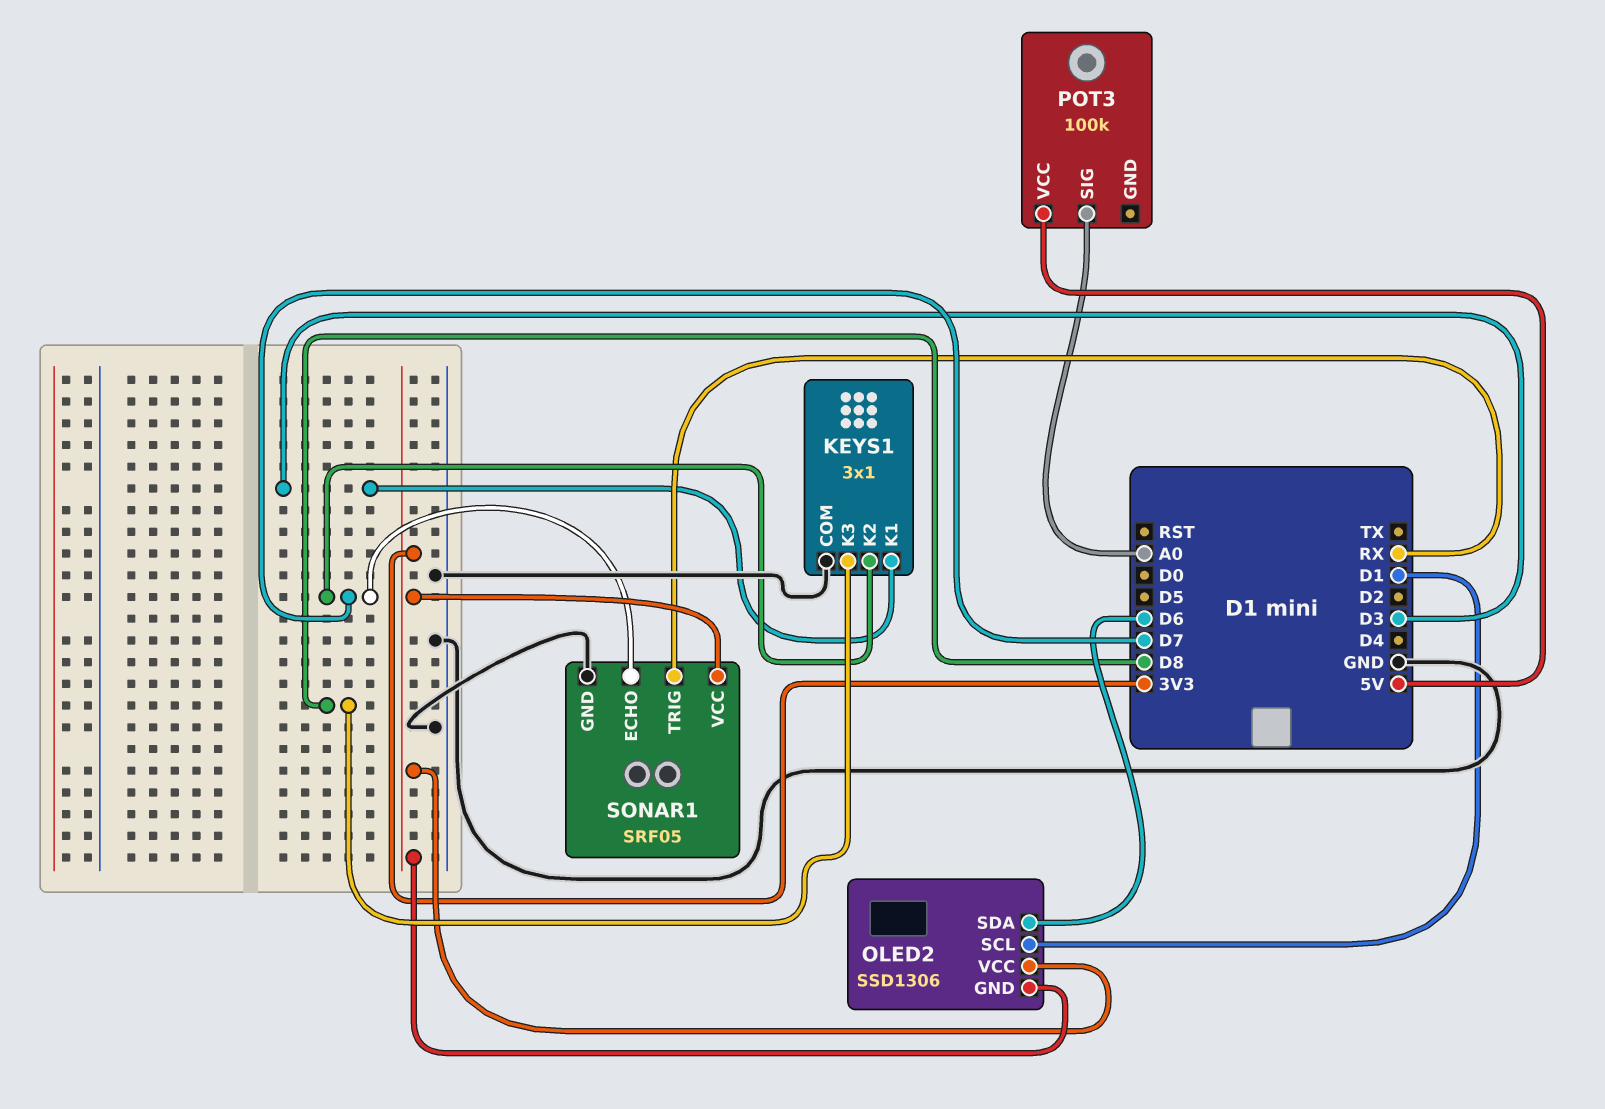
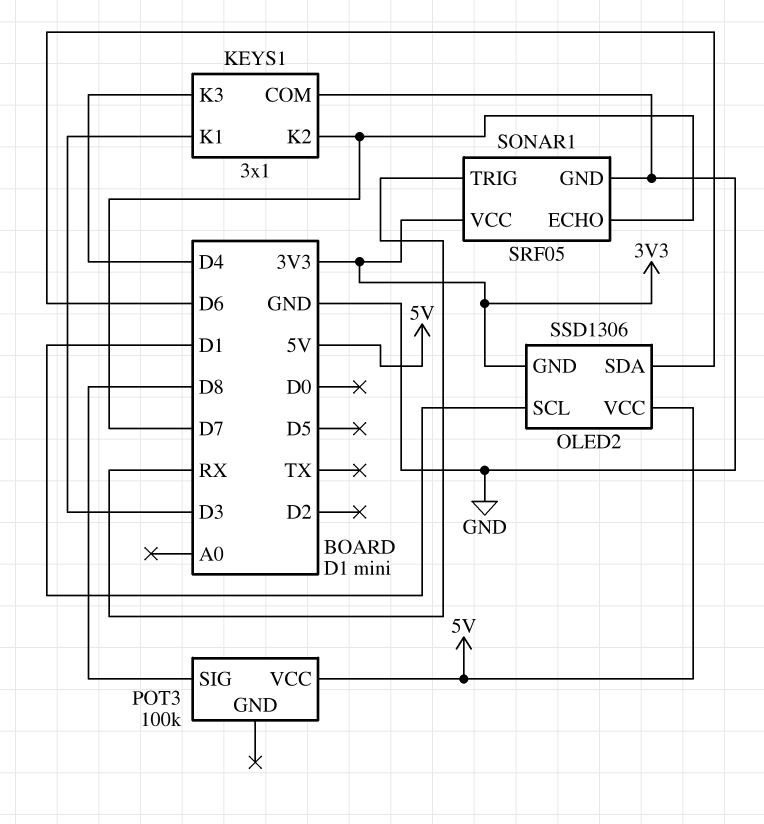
KEYS1 pin K3: D8 -> D4
OLED2 pin VCC: 3V3 -> 5V
POT3 pin SIG: A0 -> D8

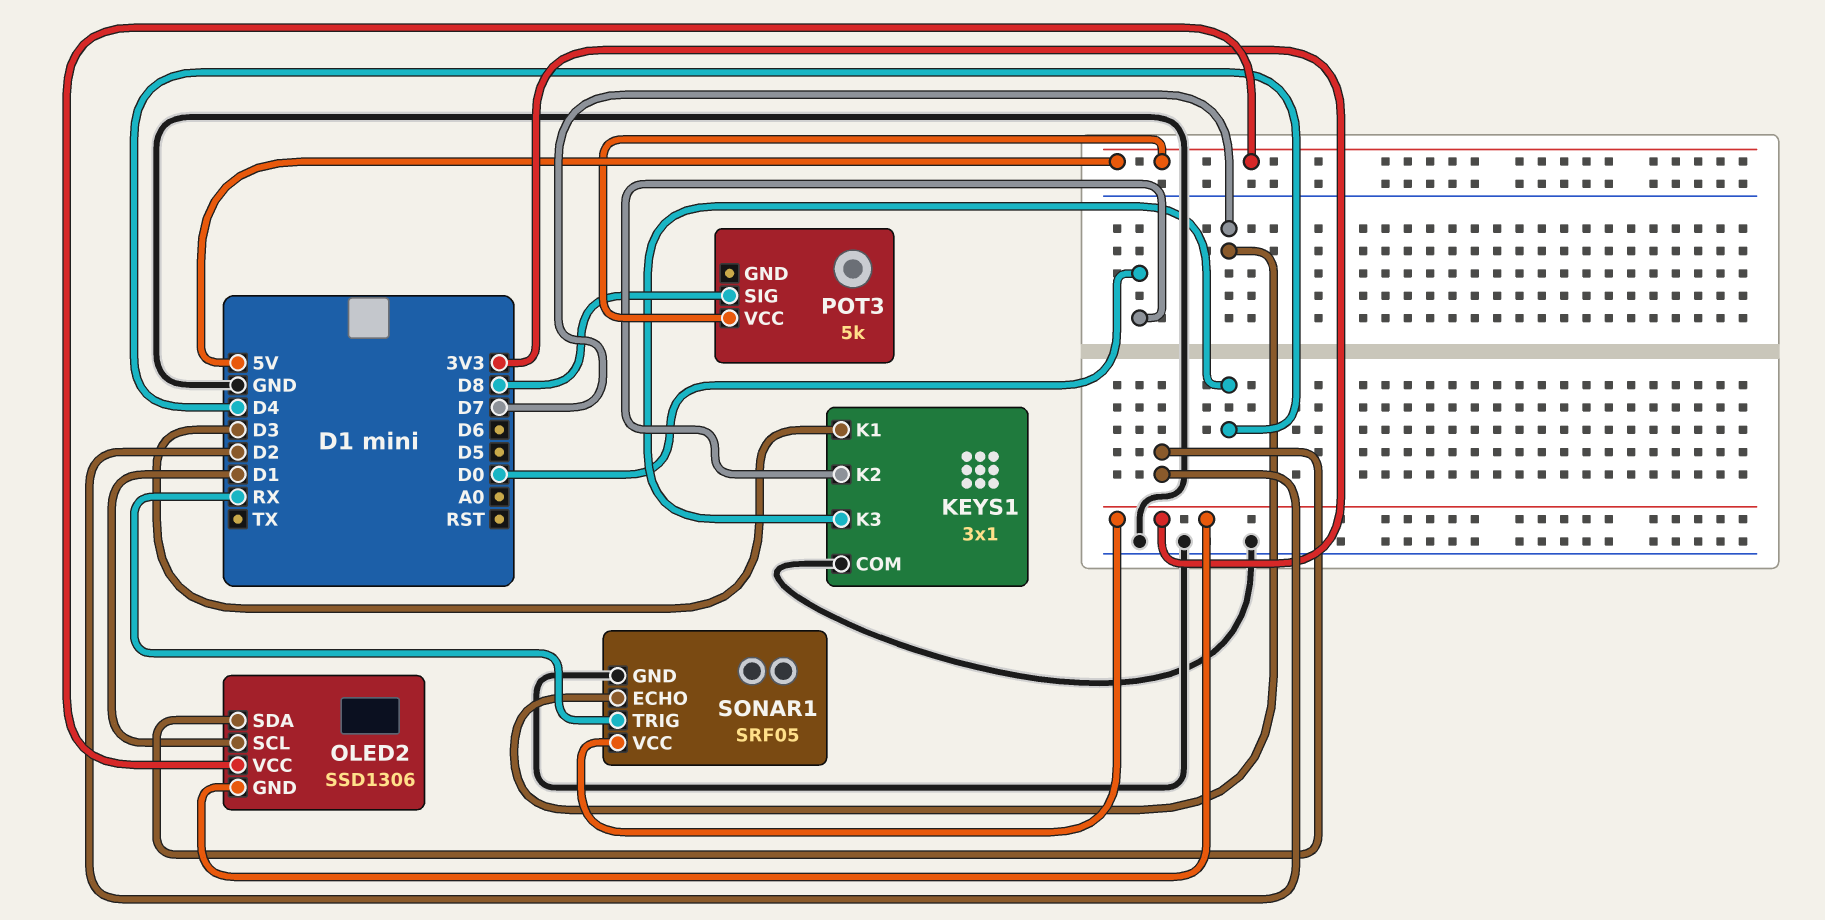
KEYS1 pin K2: D7 -> D0
OLED2 pin SDA: D6 -> D2
POT3: 100k -> 5k

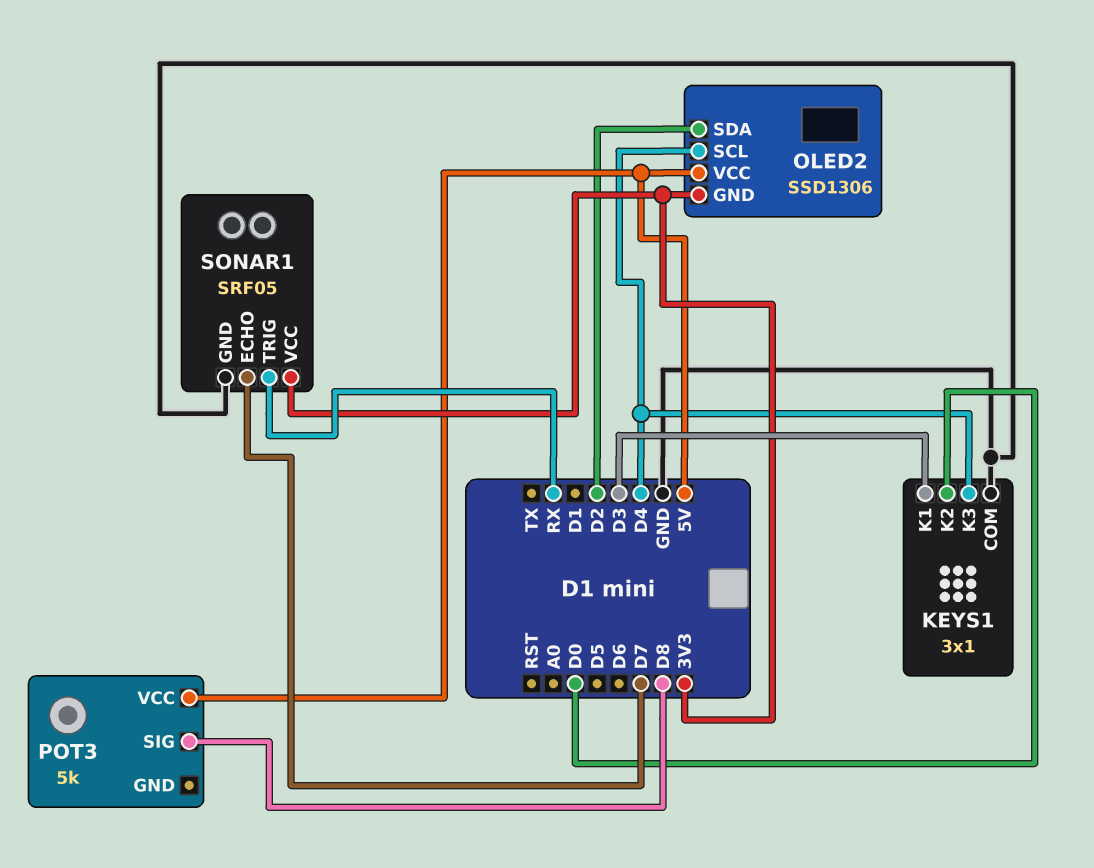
OLED2 pin SCL: D1 -> D4

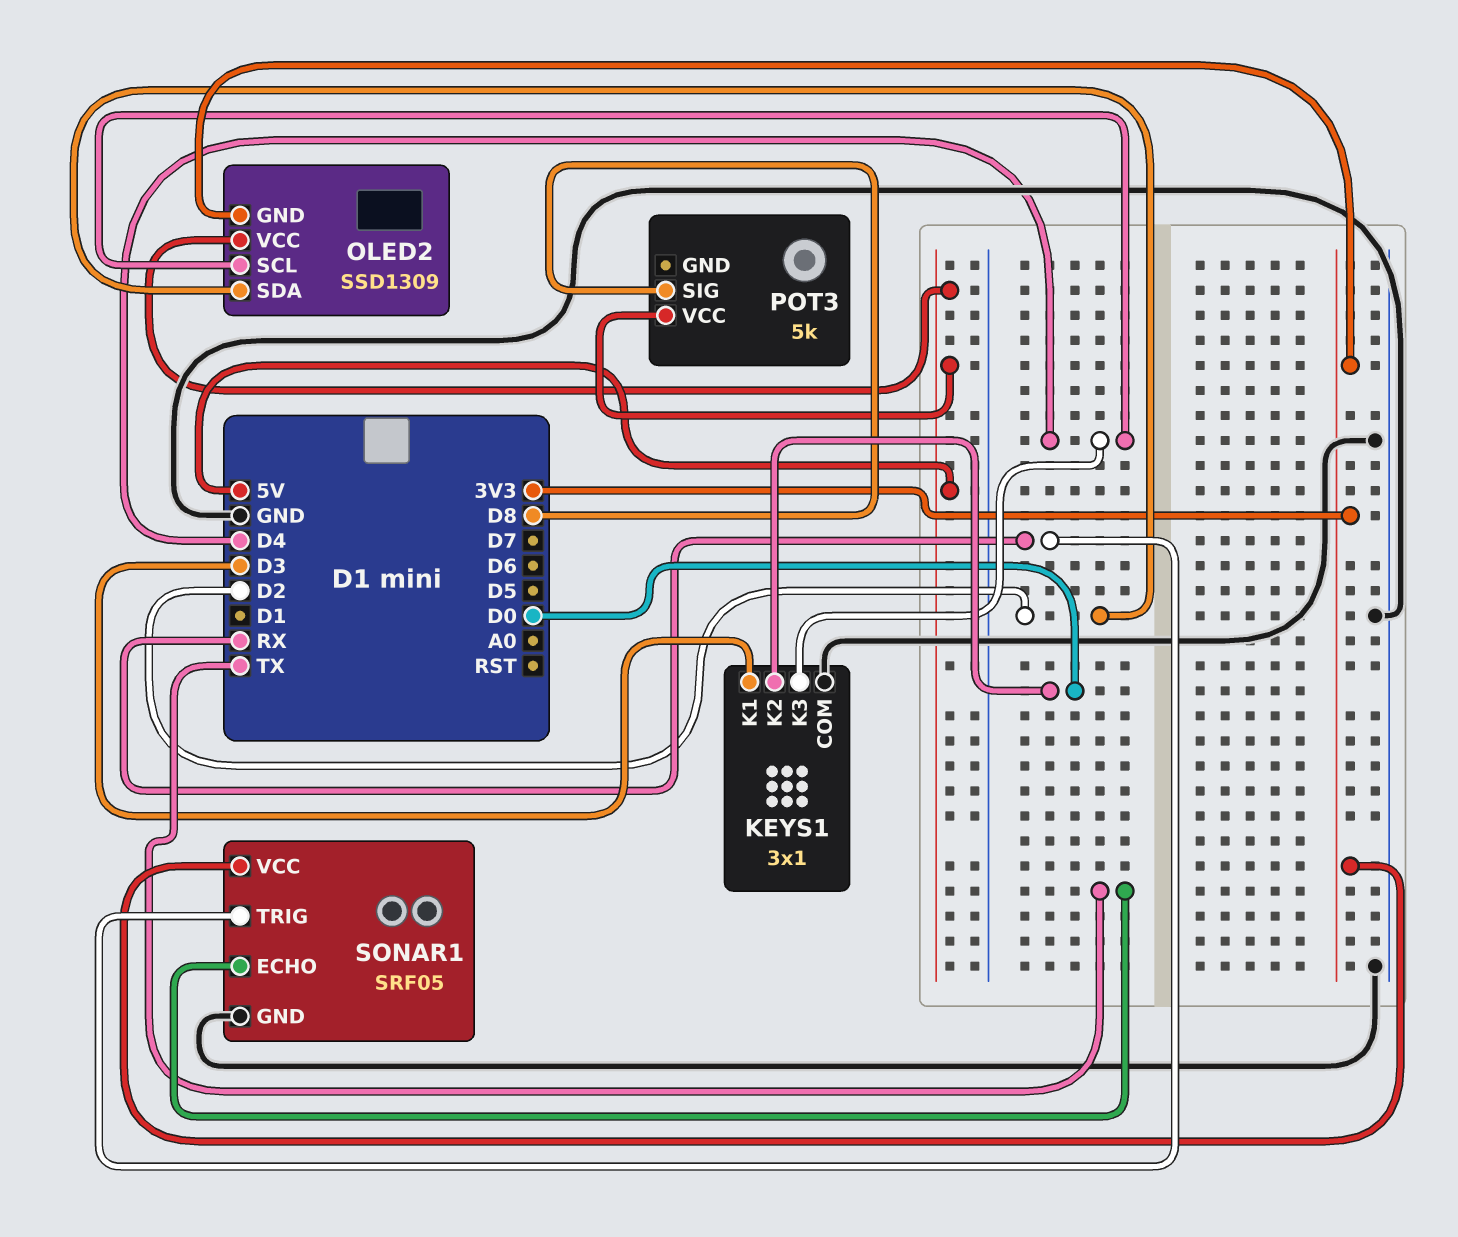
OLED2: SSD1306 -> SSD1309
SONAR1 pin ECHO: D7 -> TX

